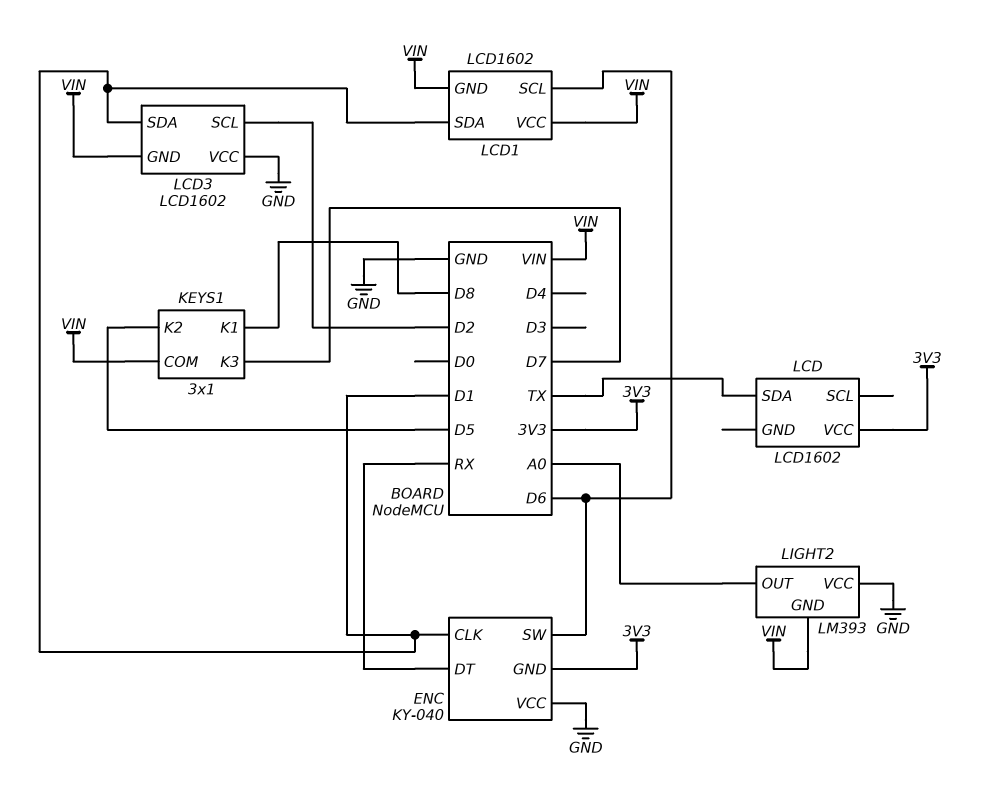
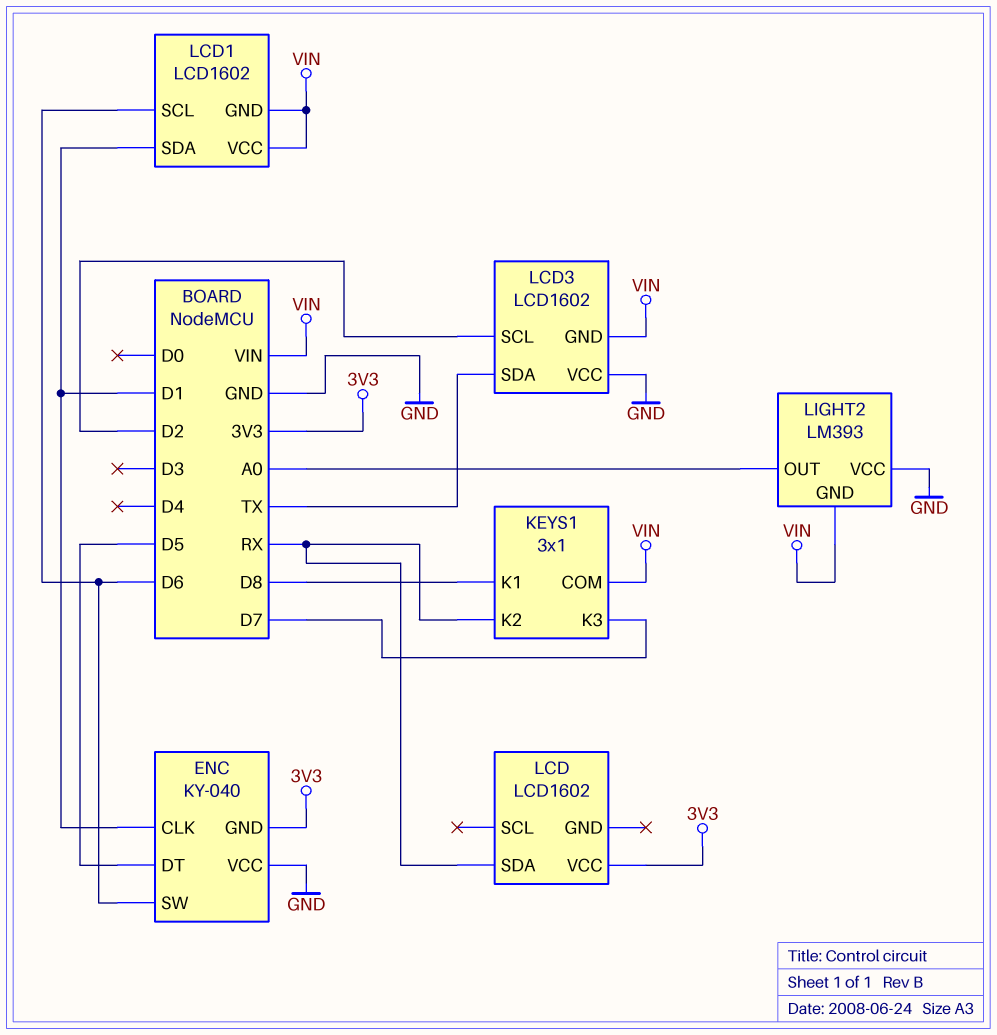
ENC pin DT: RX -> D5
KEYS1 pin K2: D5 -> RX
LCD pin SDA: TX -> RX
LCD3 pin SDA: D1 -> TX

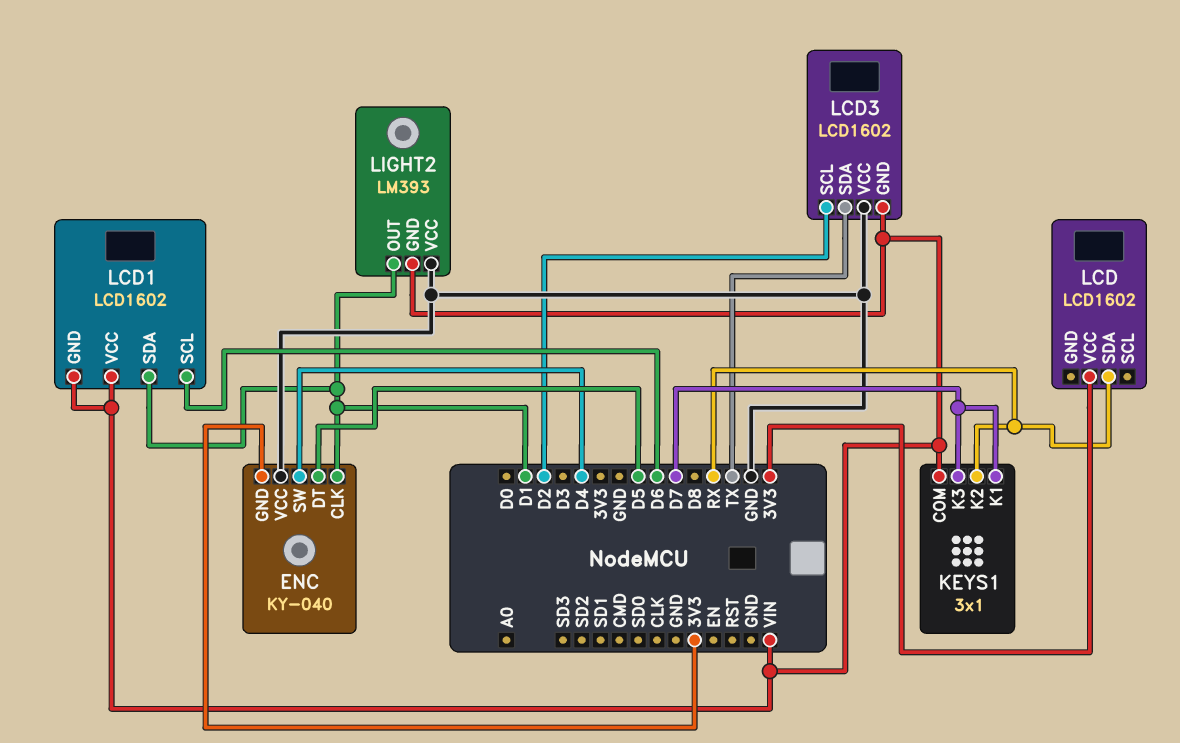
ENC pin SW: D6 -> D4
KEYS1 pin K1: D8 -> D7
LIGHT2 pin OUT: A0 -> D1

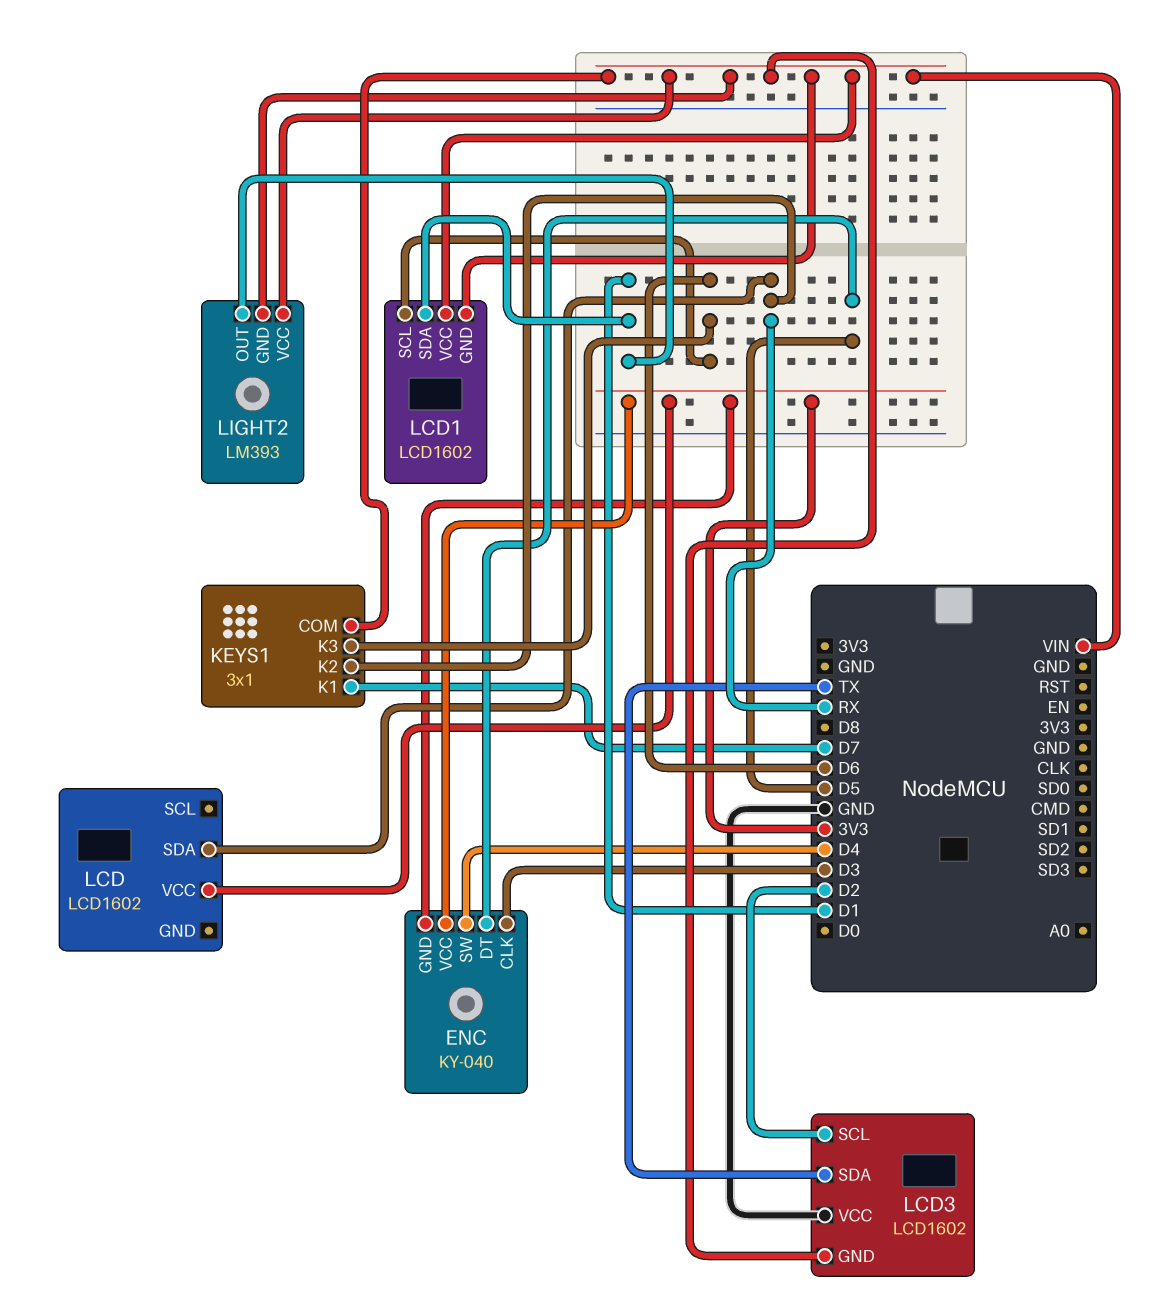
ENC pin CLK: D1 -> D3
ENC pin VCC: GND -> 3V3
KEYS1 pin K3: D7 -> D6
LIGHT2 pin VCC: GND -> VIN

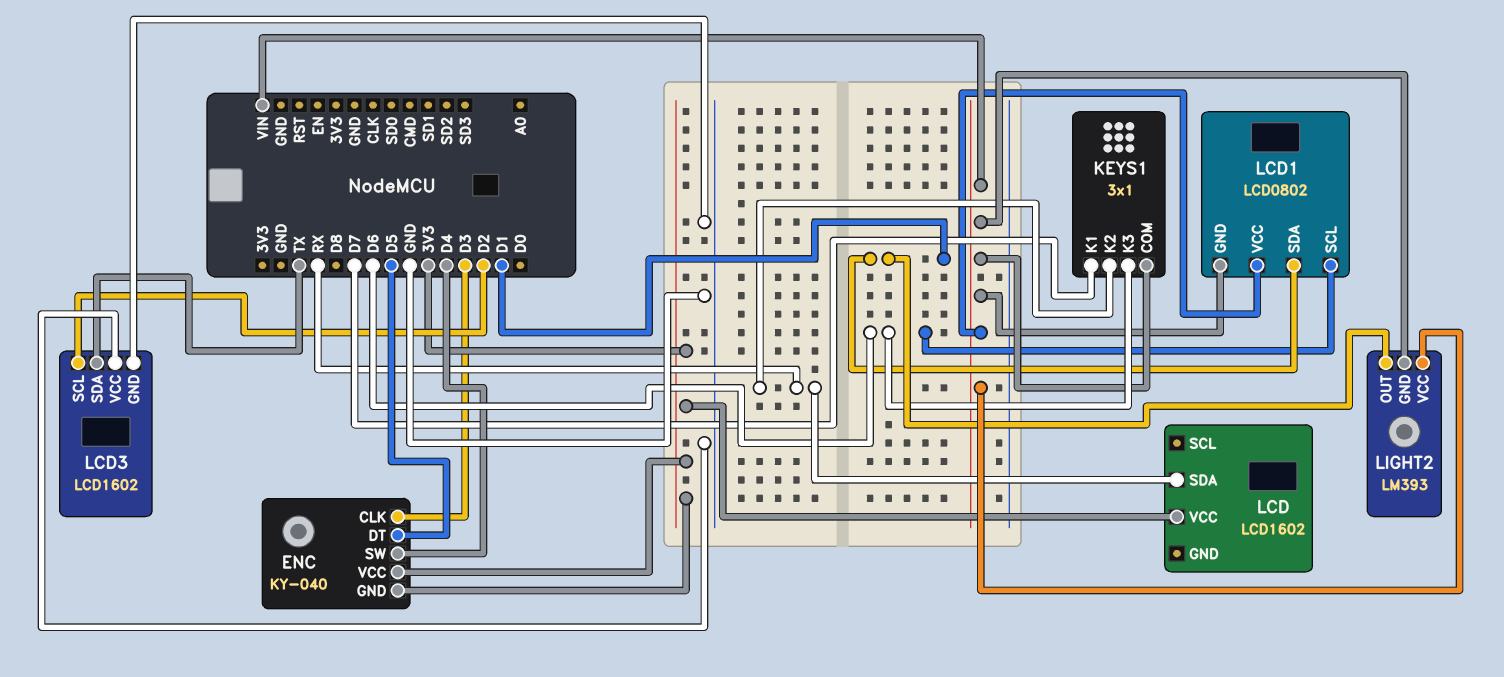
LCD1: LCD1602 -> LCD0802
LCD3 pin GND: VIN -> GND

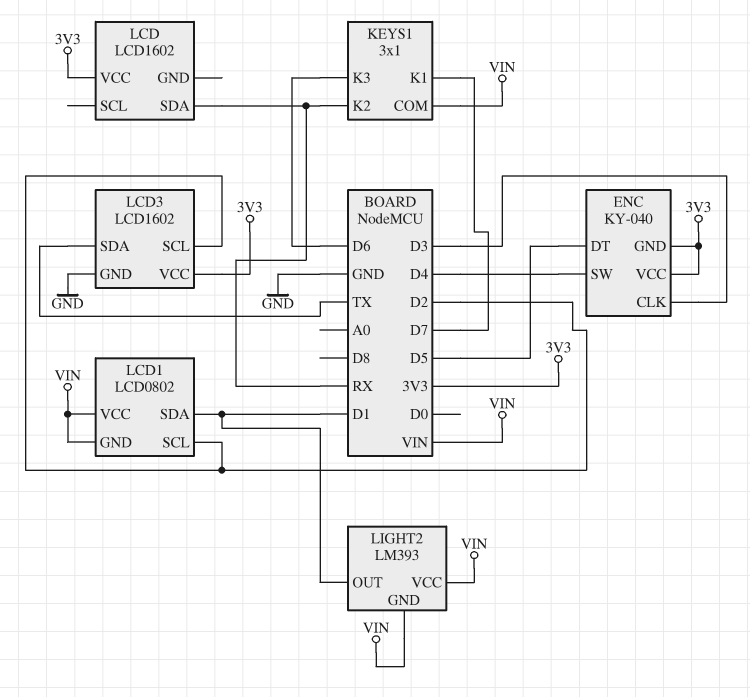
LCD1 pin SCL: D6 -> D2
LCD3 pin VCC: GND -> 3V3

